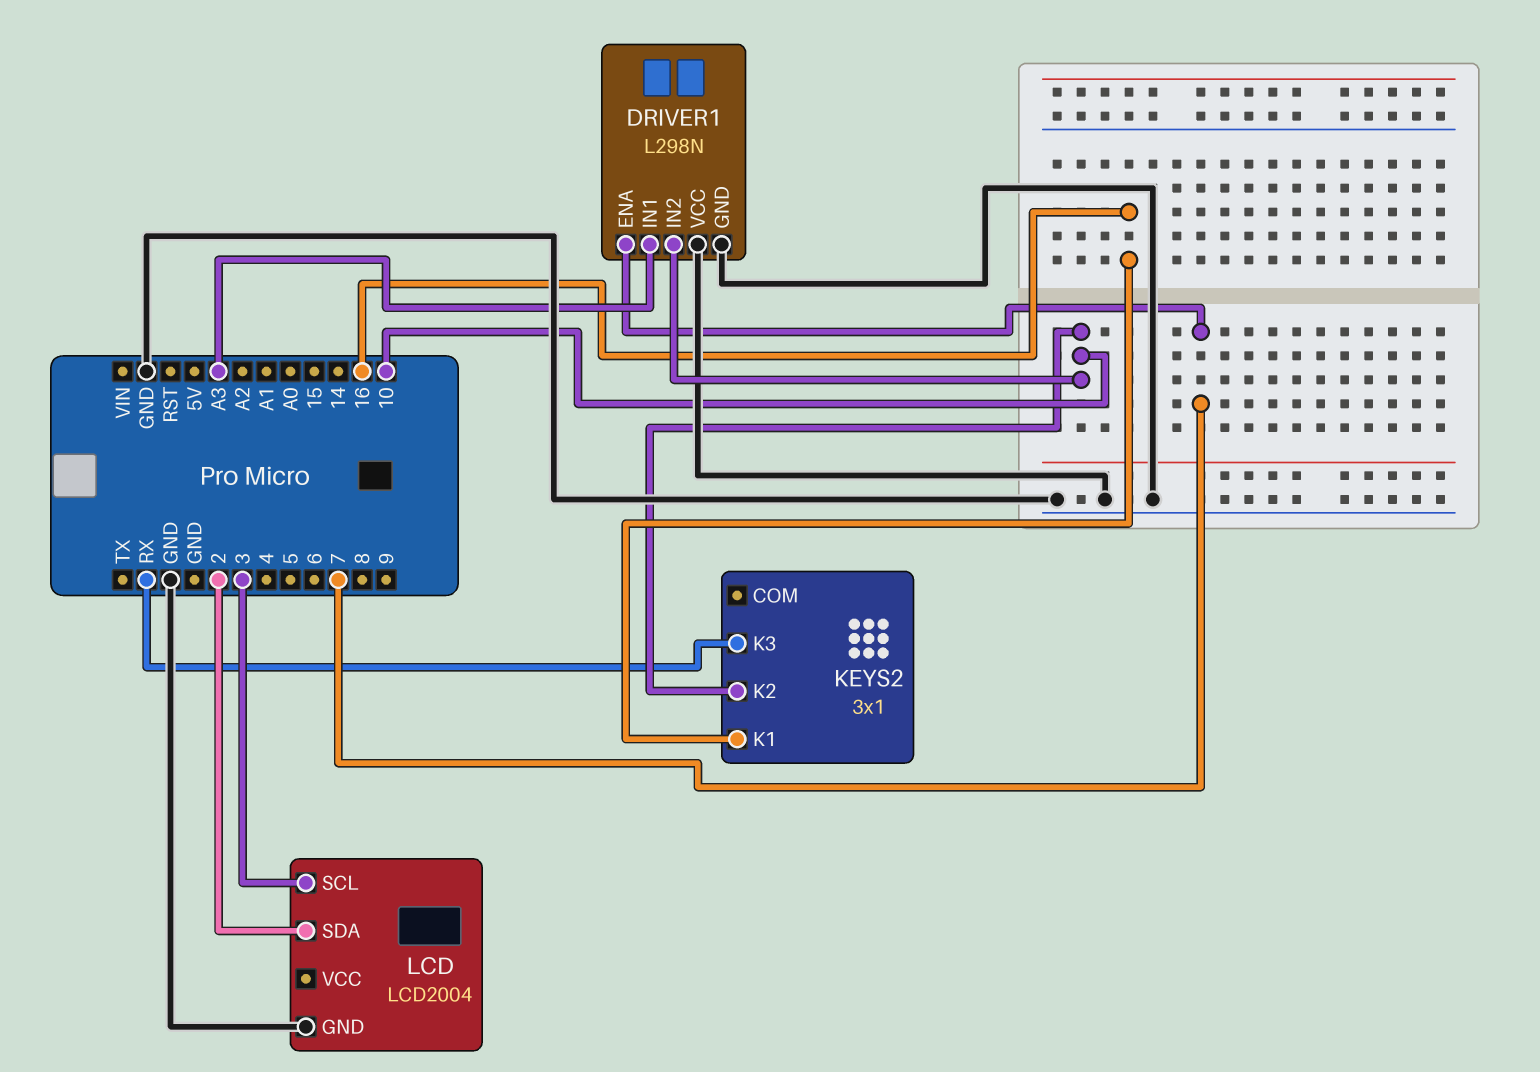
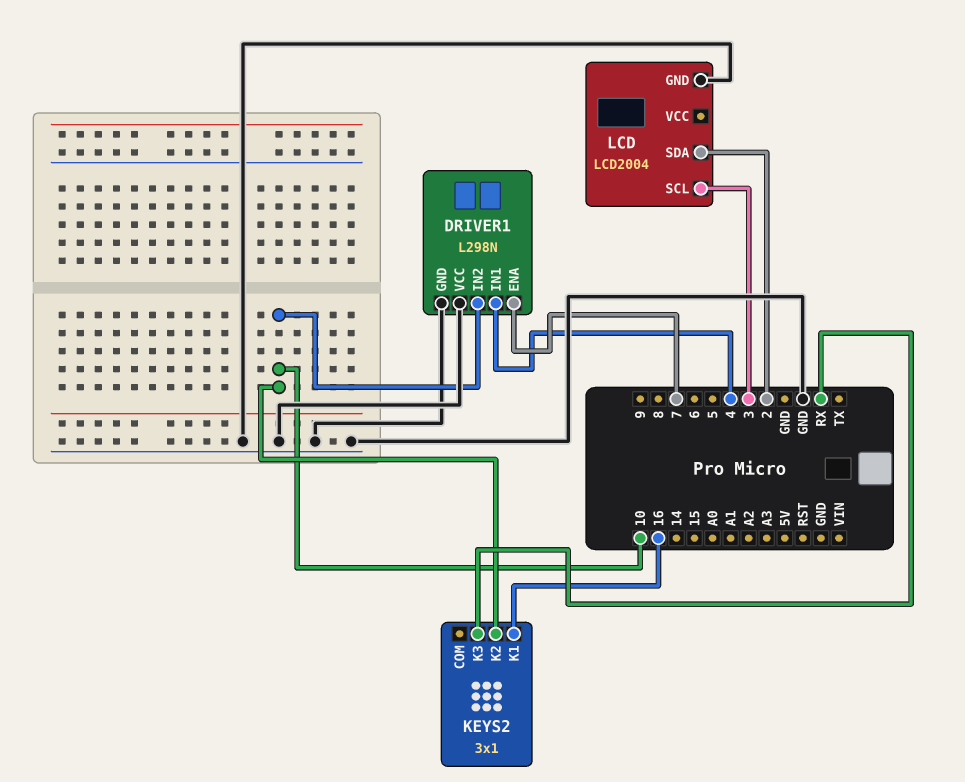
DRIVER1 pin IN1: A3 -> 4

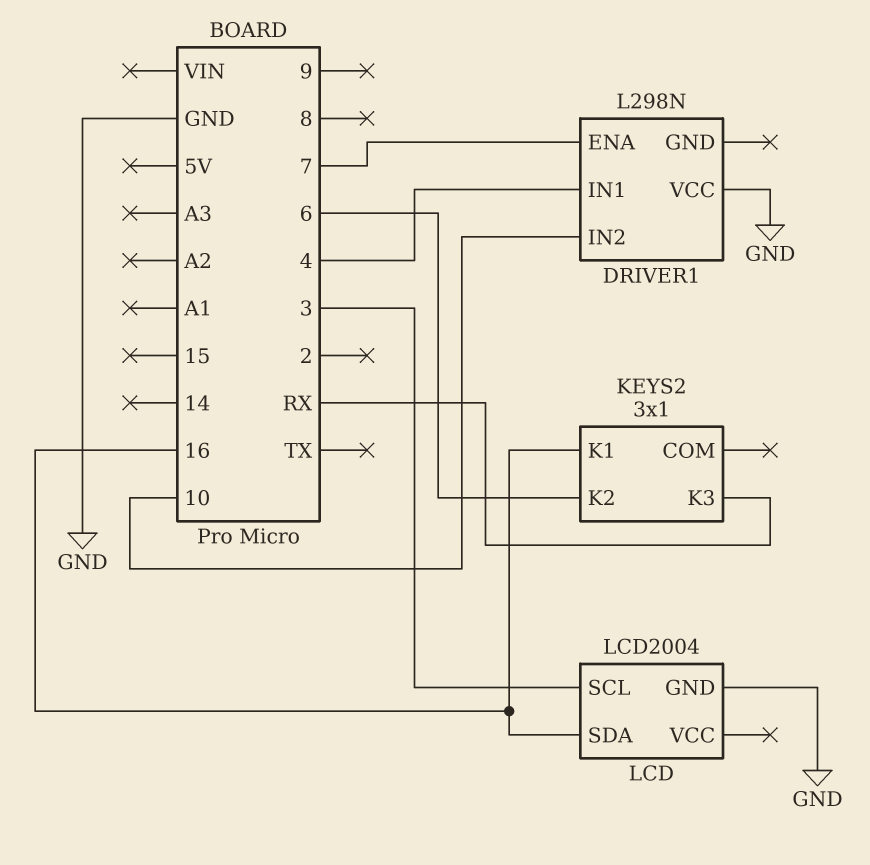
DRIVER1 pin GND: GND -> none
KEYS2 pin K2: 10 -> 6
LCD pin SDA: 2 -> 16

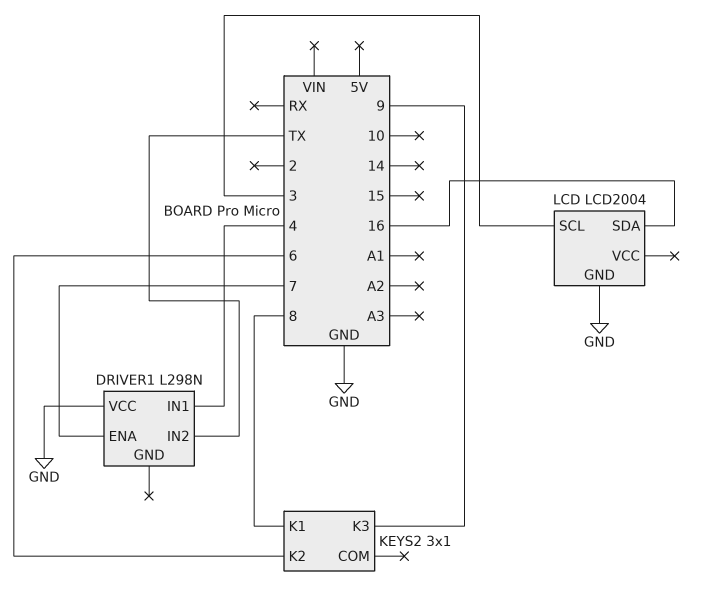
DRIVER1 pin IN2: 10 -> TX
KEYS2 pin K1: 16 -> 8
KEYS2 pin K3: RX -> 9

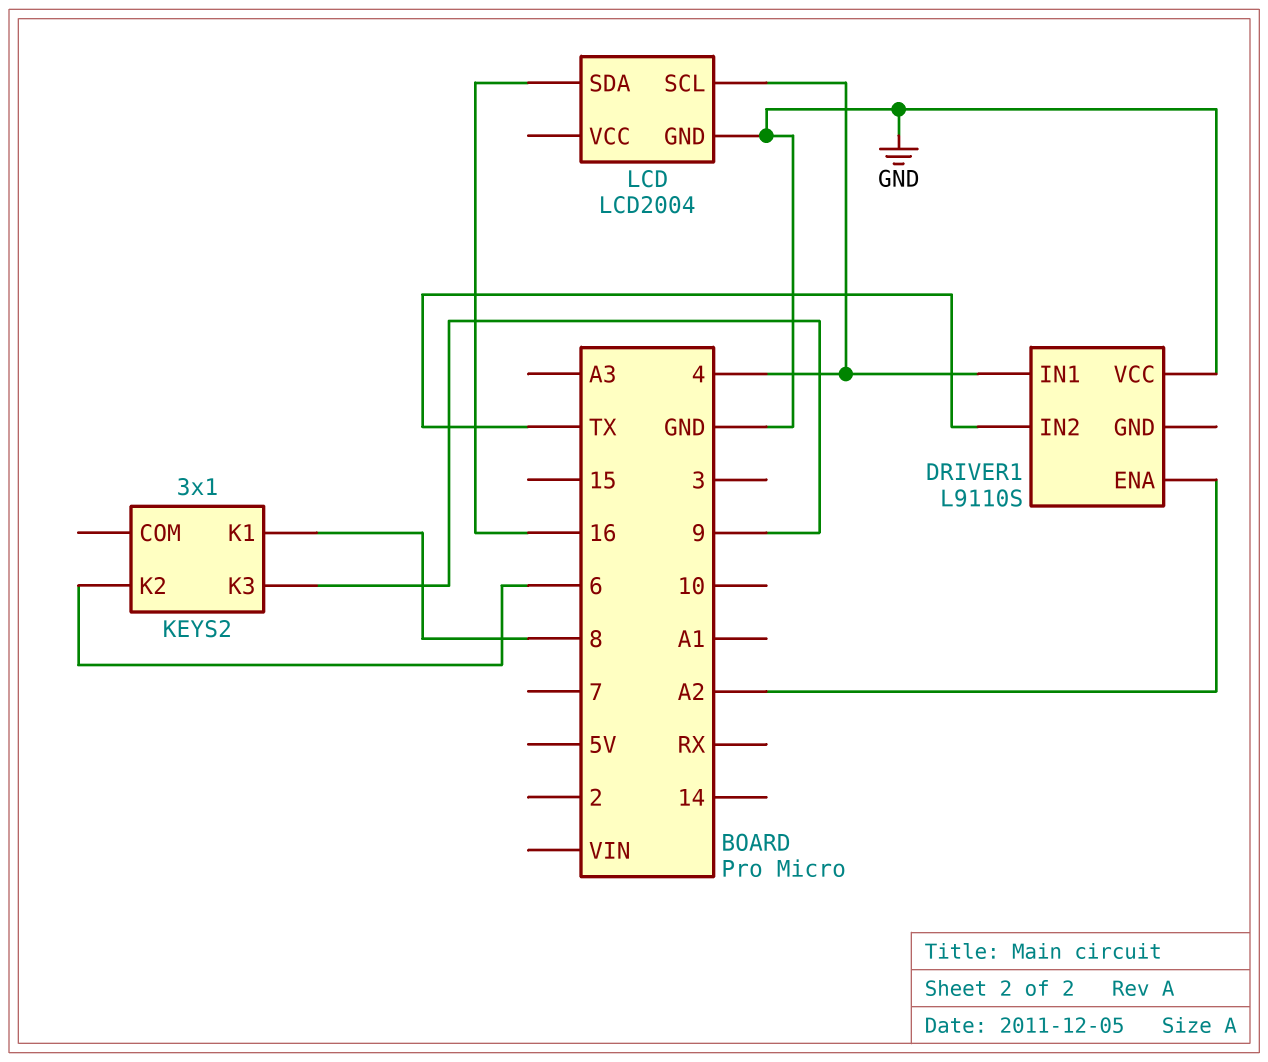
DRIVER1: L298N -> L9110S
DRIVER1 pin ENA: 7 -> A2
LCD pin SCL: 3 -> 4

